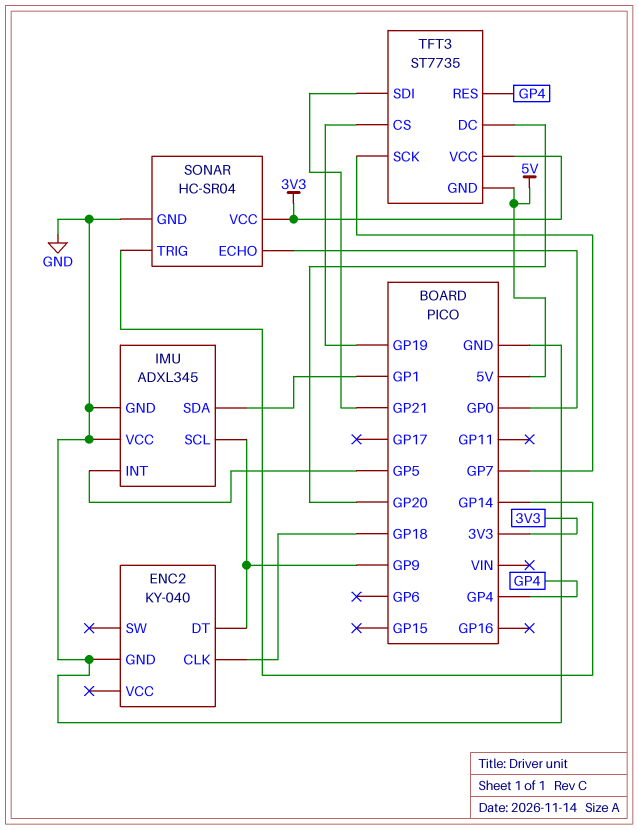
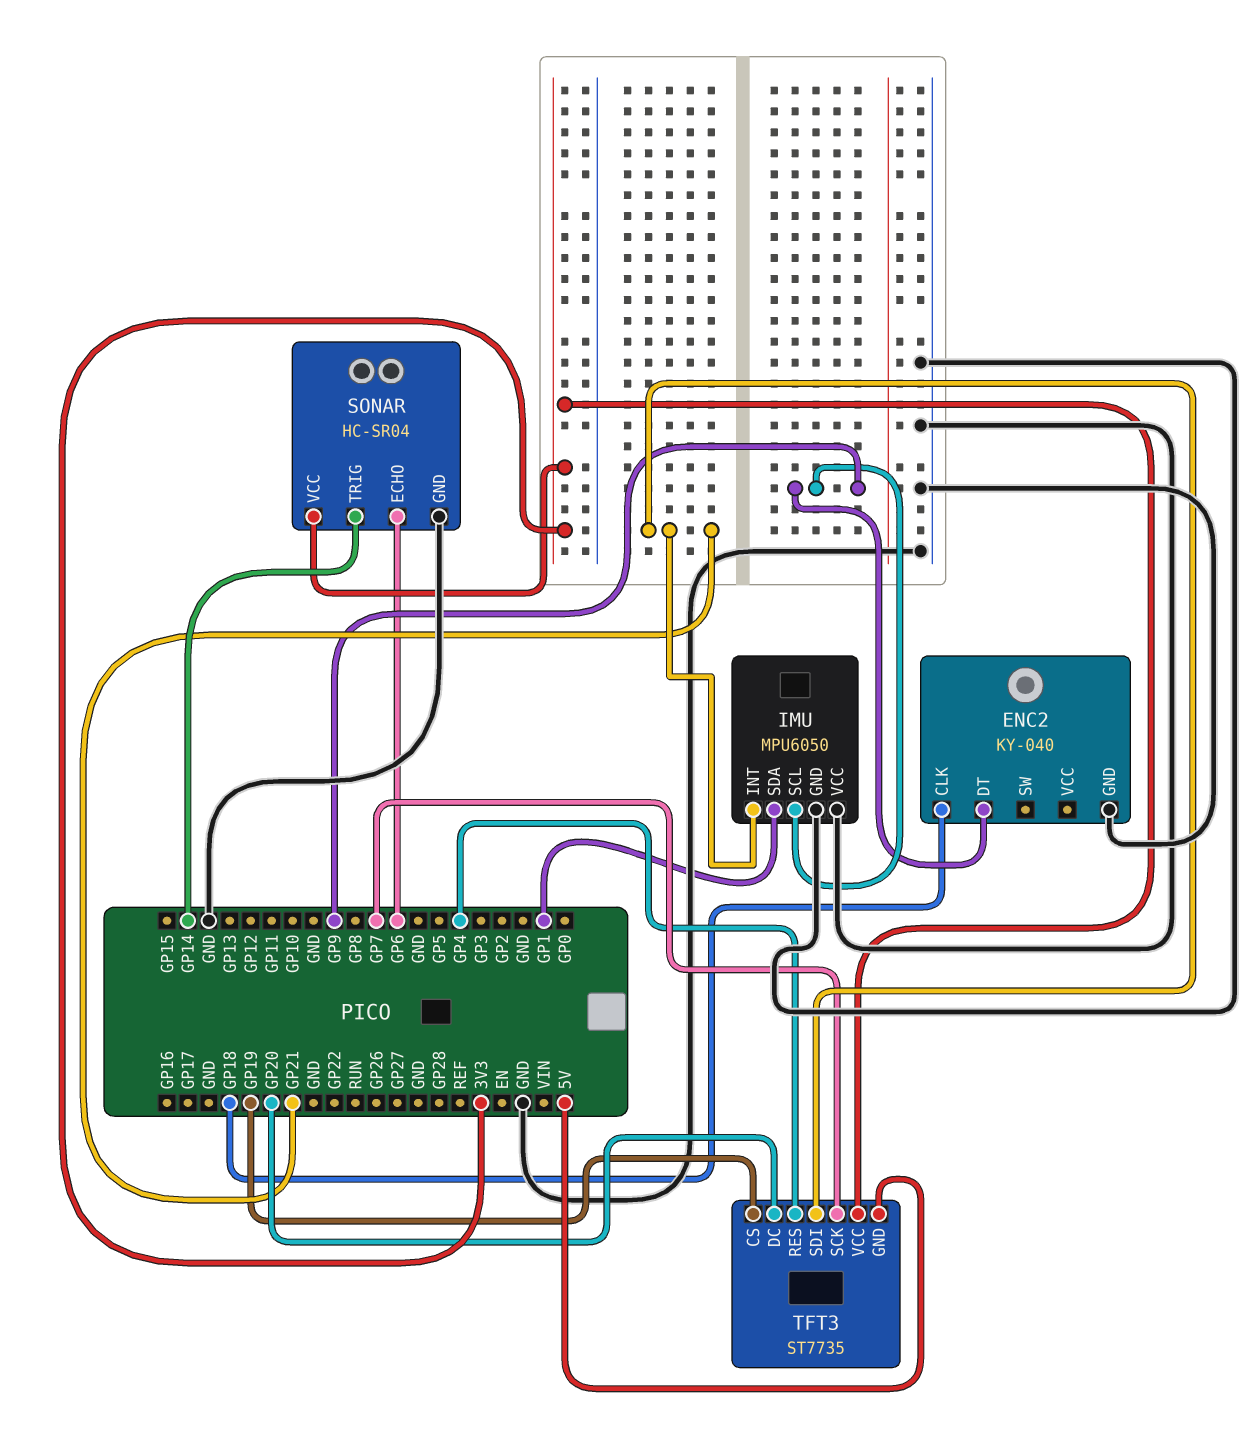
IMU: ADXL345 -> MPU6050
IMU pin INT: GP5 -> GP21
SONAR pin ECHO: GP0 -> GP6

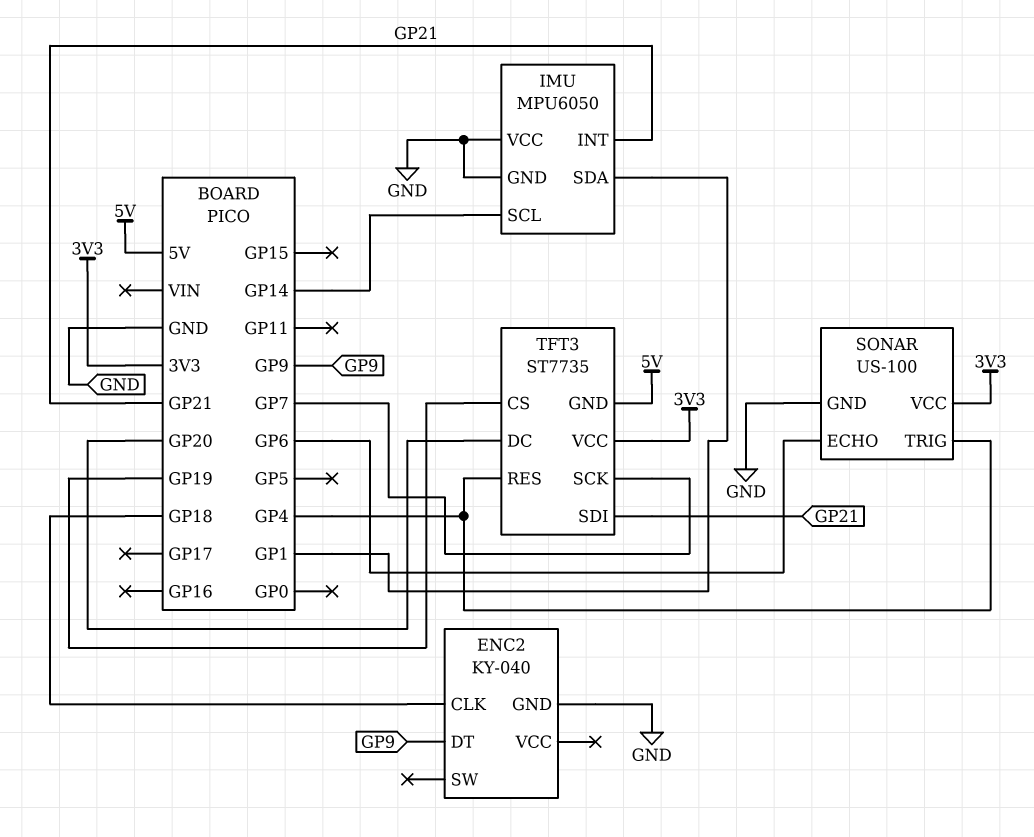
IMU pin SCL: GP9 -> GP14
SONAR: HC-SR04 -> US-100
SONAR pin TRIG: GP14 -> GP4

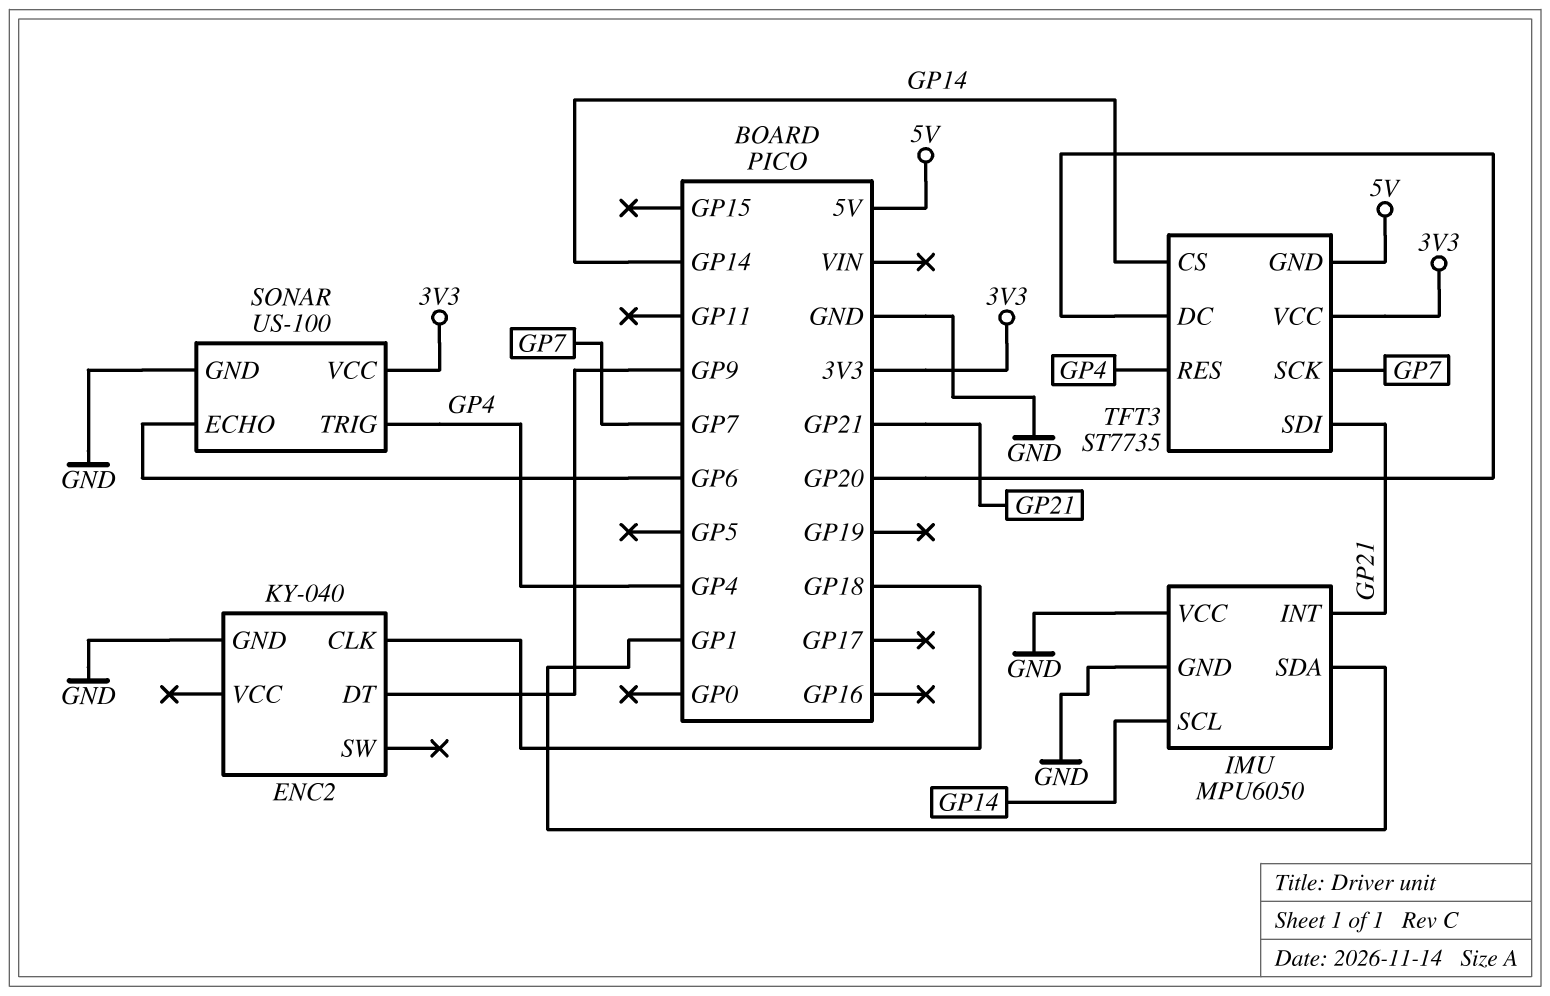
TFT3 pin CS: GP19 -> GP14

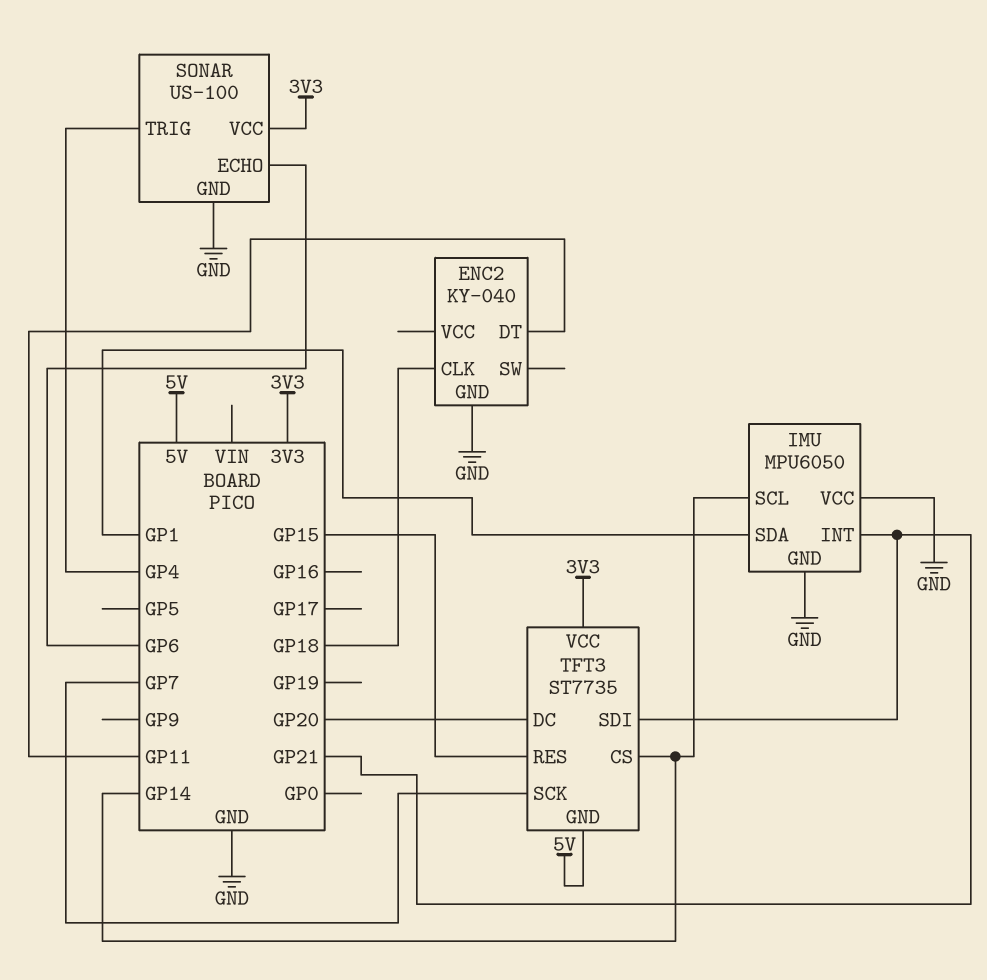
ENC2 pin DT: GP9 -> GP11
TFT3 pin RES: GP4 -> GP15

